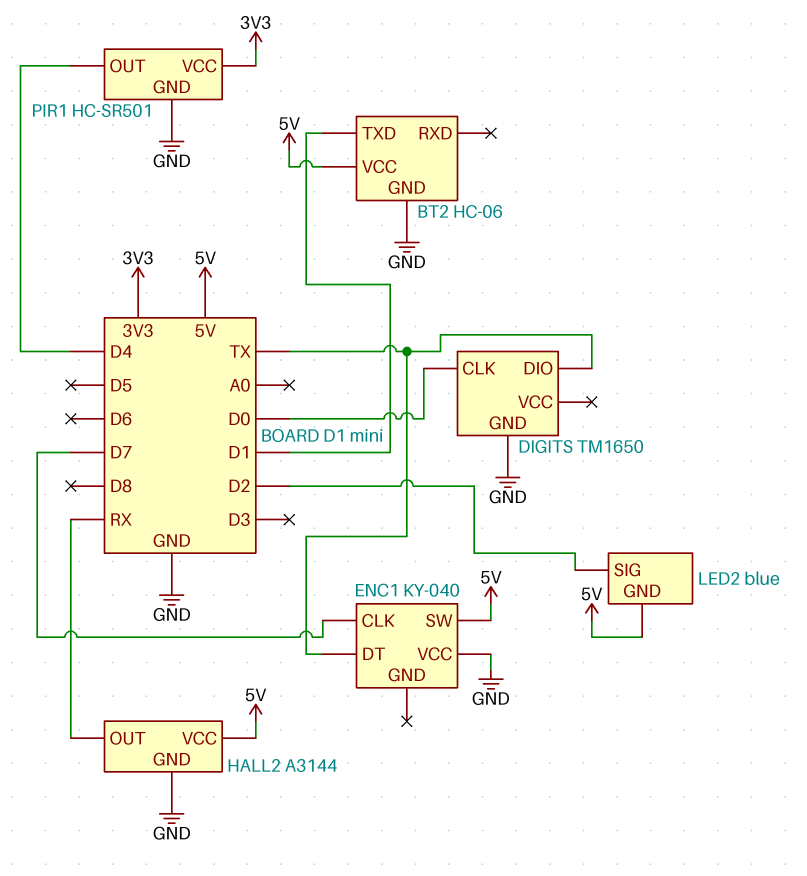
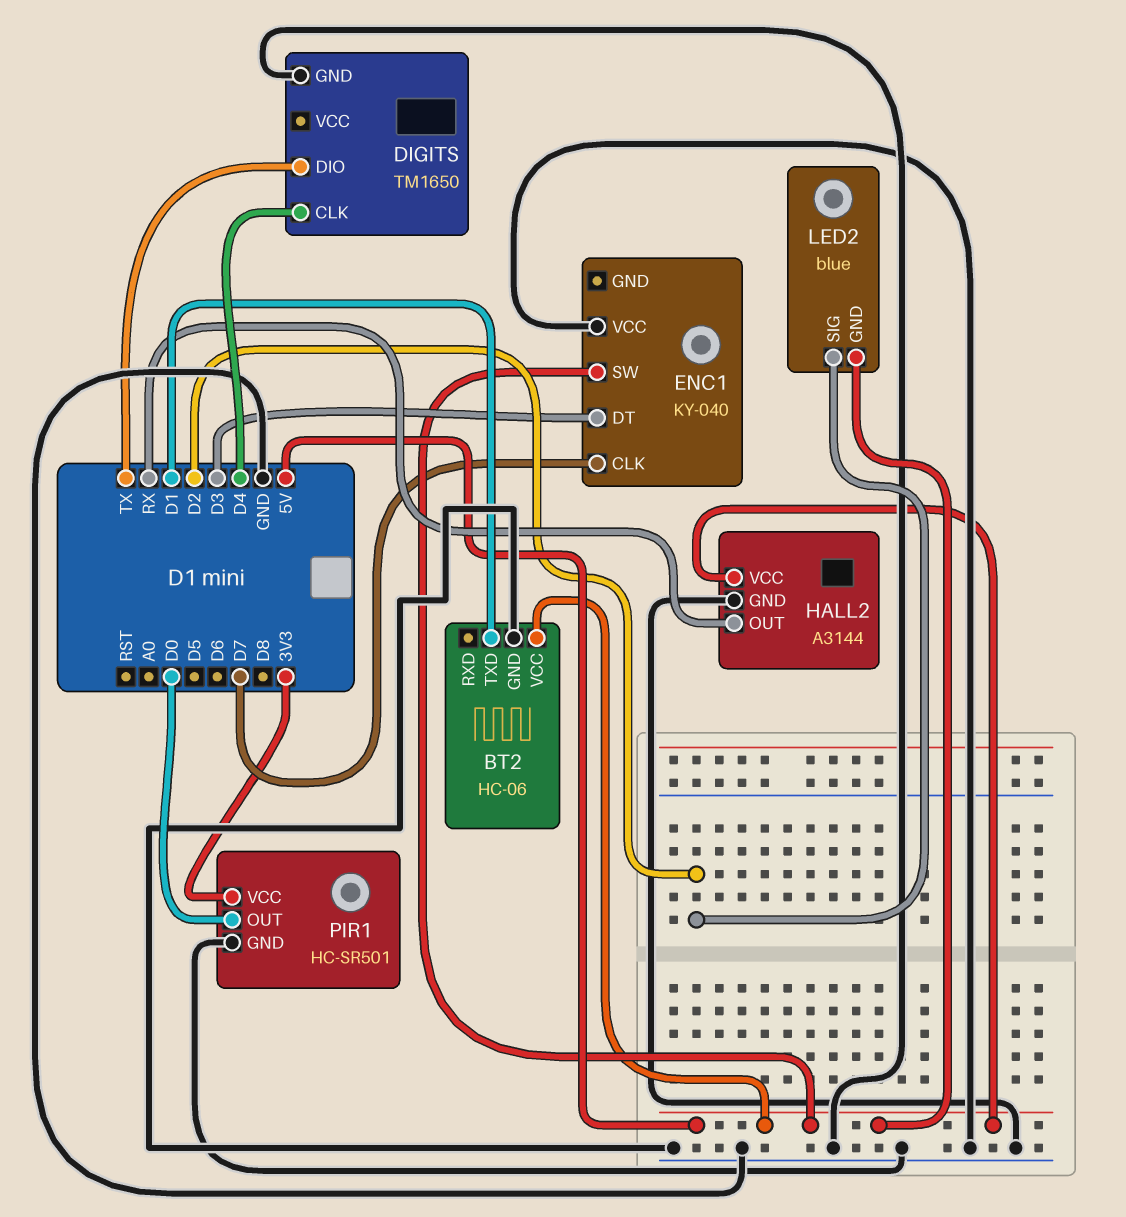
DIGITS pin CLK: D0 -> D4
ENC1 pin DT: TX -> D3
PIR1 pin OUT: D4 -> D0

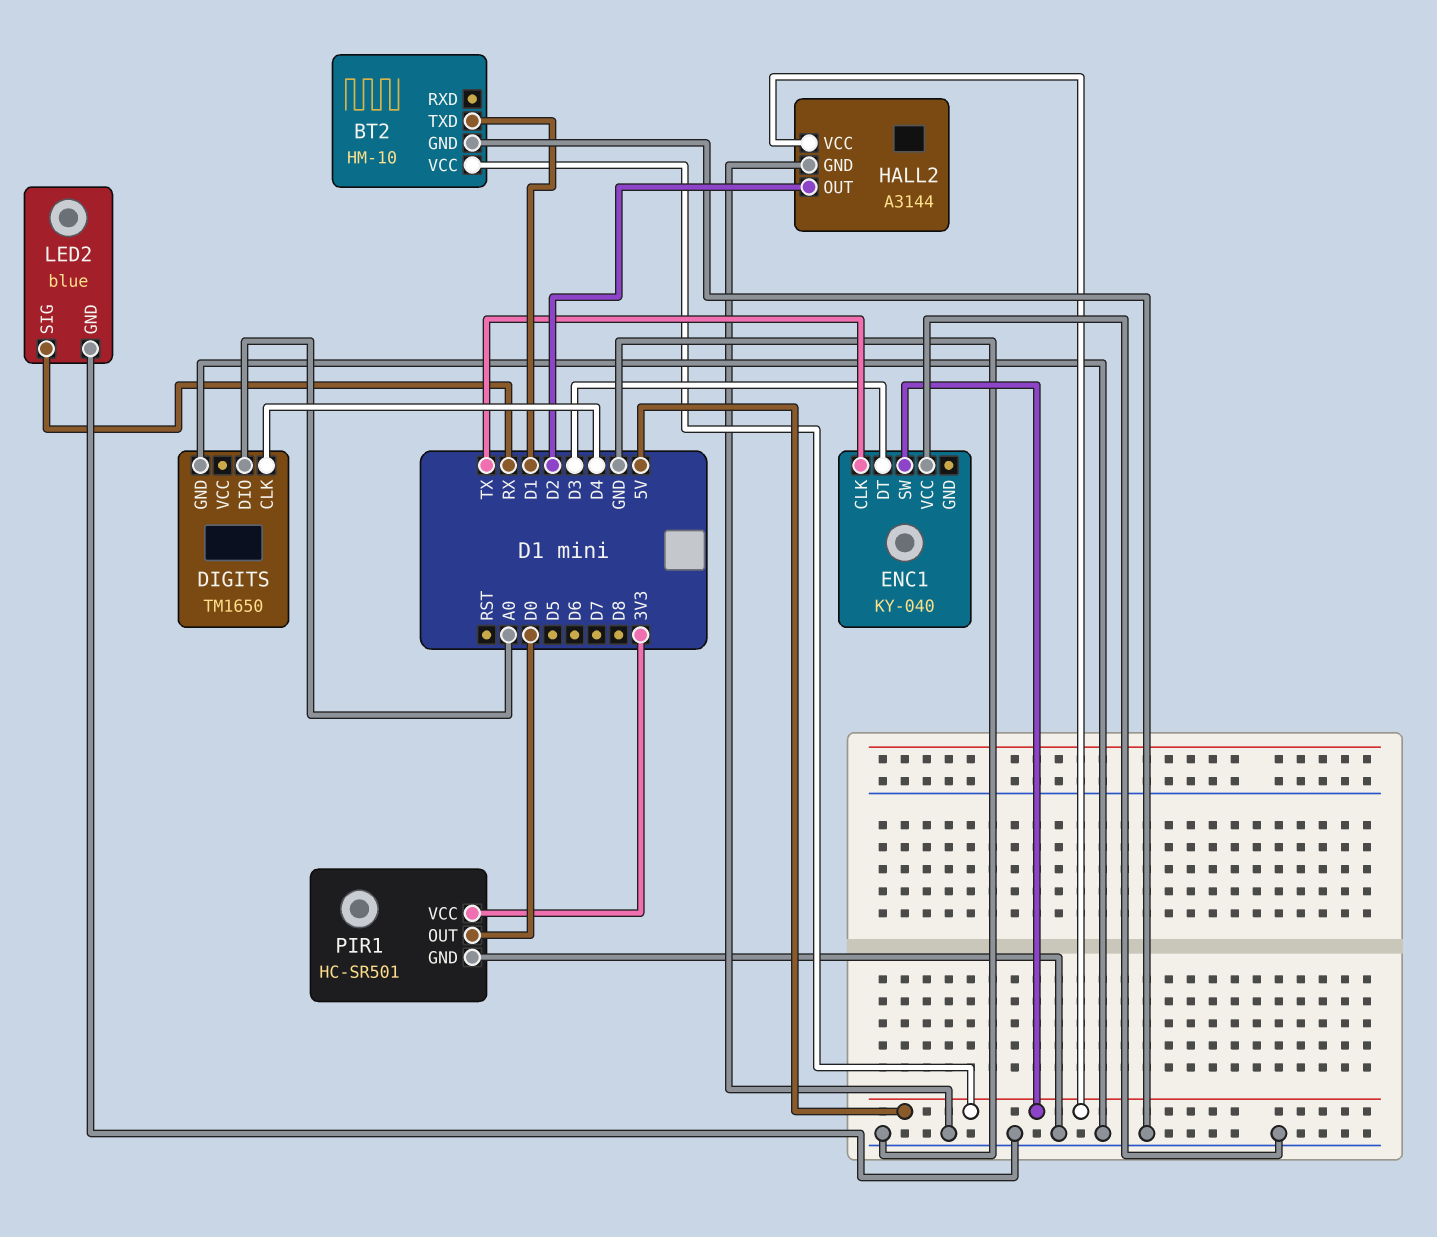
BT2: HC-06 -> HM-10
DIGITS pin DIO: TX -> A0
ENC1 pin CLK: D7 -> TX
HALL2 pin OUT: RX -> D2
LED2 pin GND: 5V -> GND
LED2 pin SIG: D2 -> RX

